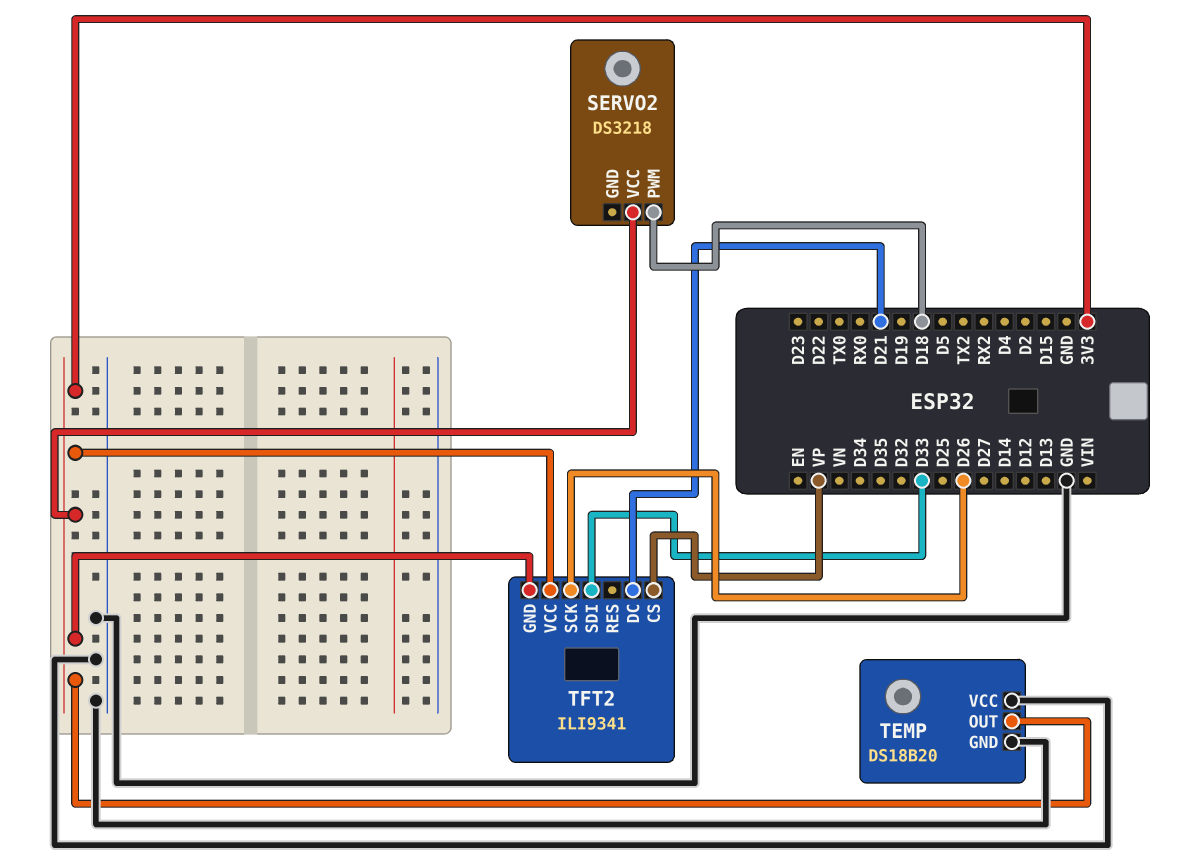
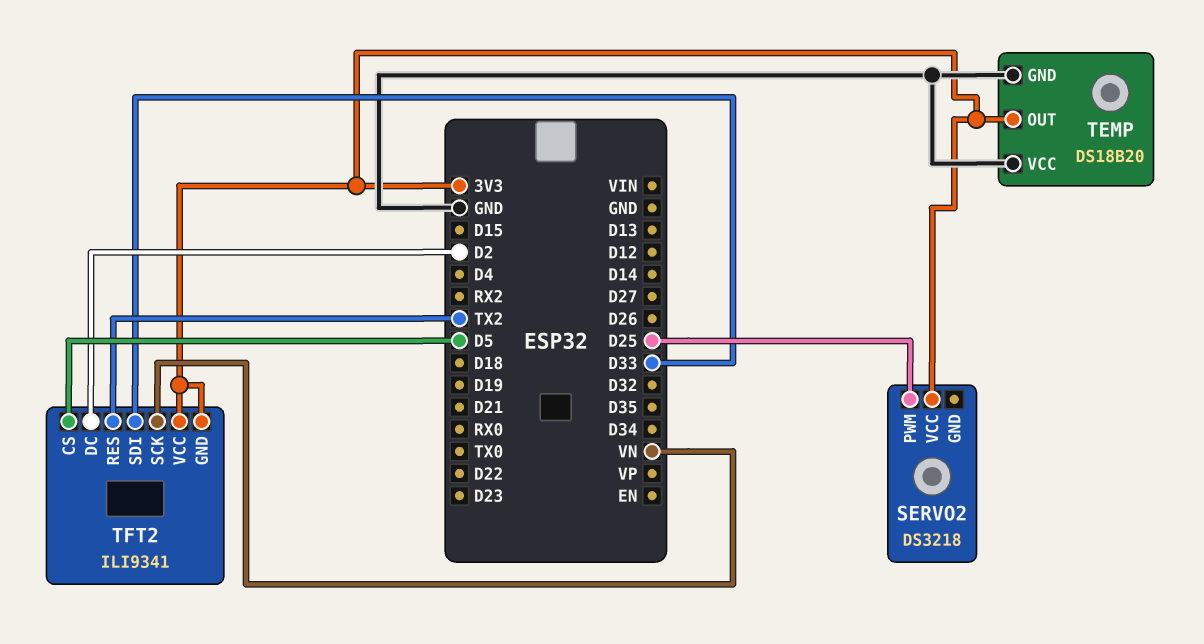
SERVO2 pin PWM: D18 -> D25
TFT2 pin CS: VP -> D5
TFT2 pin DC: D21 -> D2
TFT2 pin RES: none -> TX2
TFT2 pin SCK: D26 -> VN

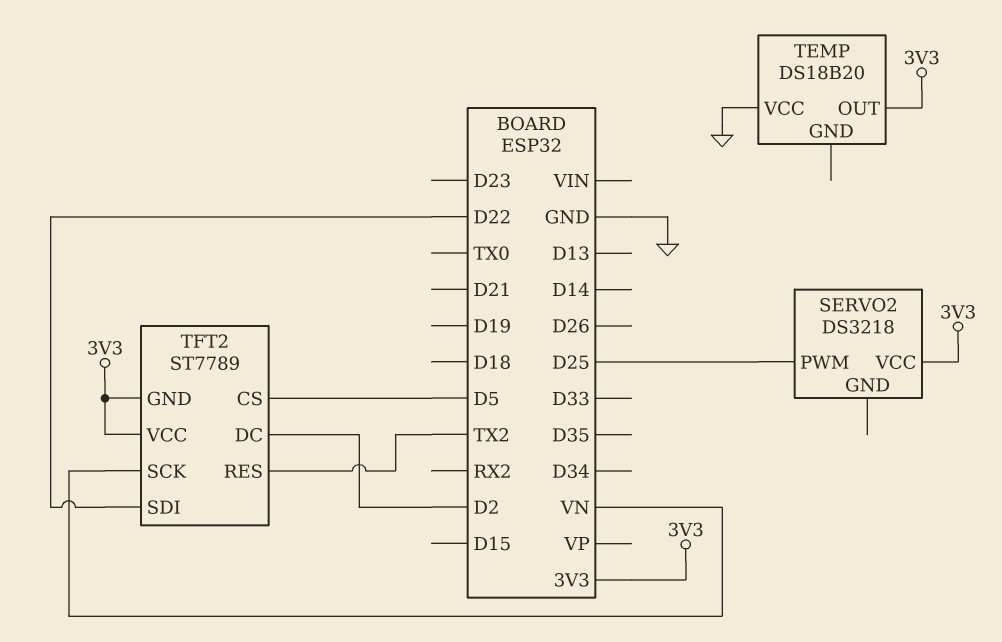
TEMP pin GND: GND -> none
TFT2: ILI9341 -> ST7789
TFT2 pin SDI: D33 -> D22

